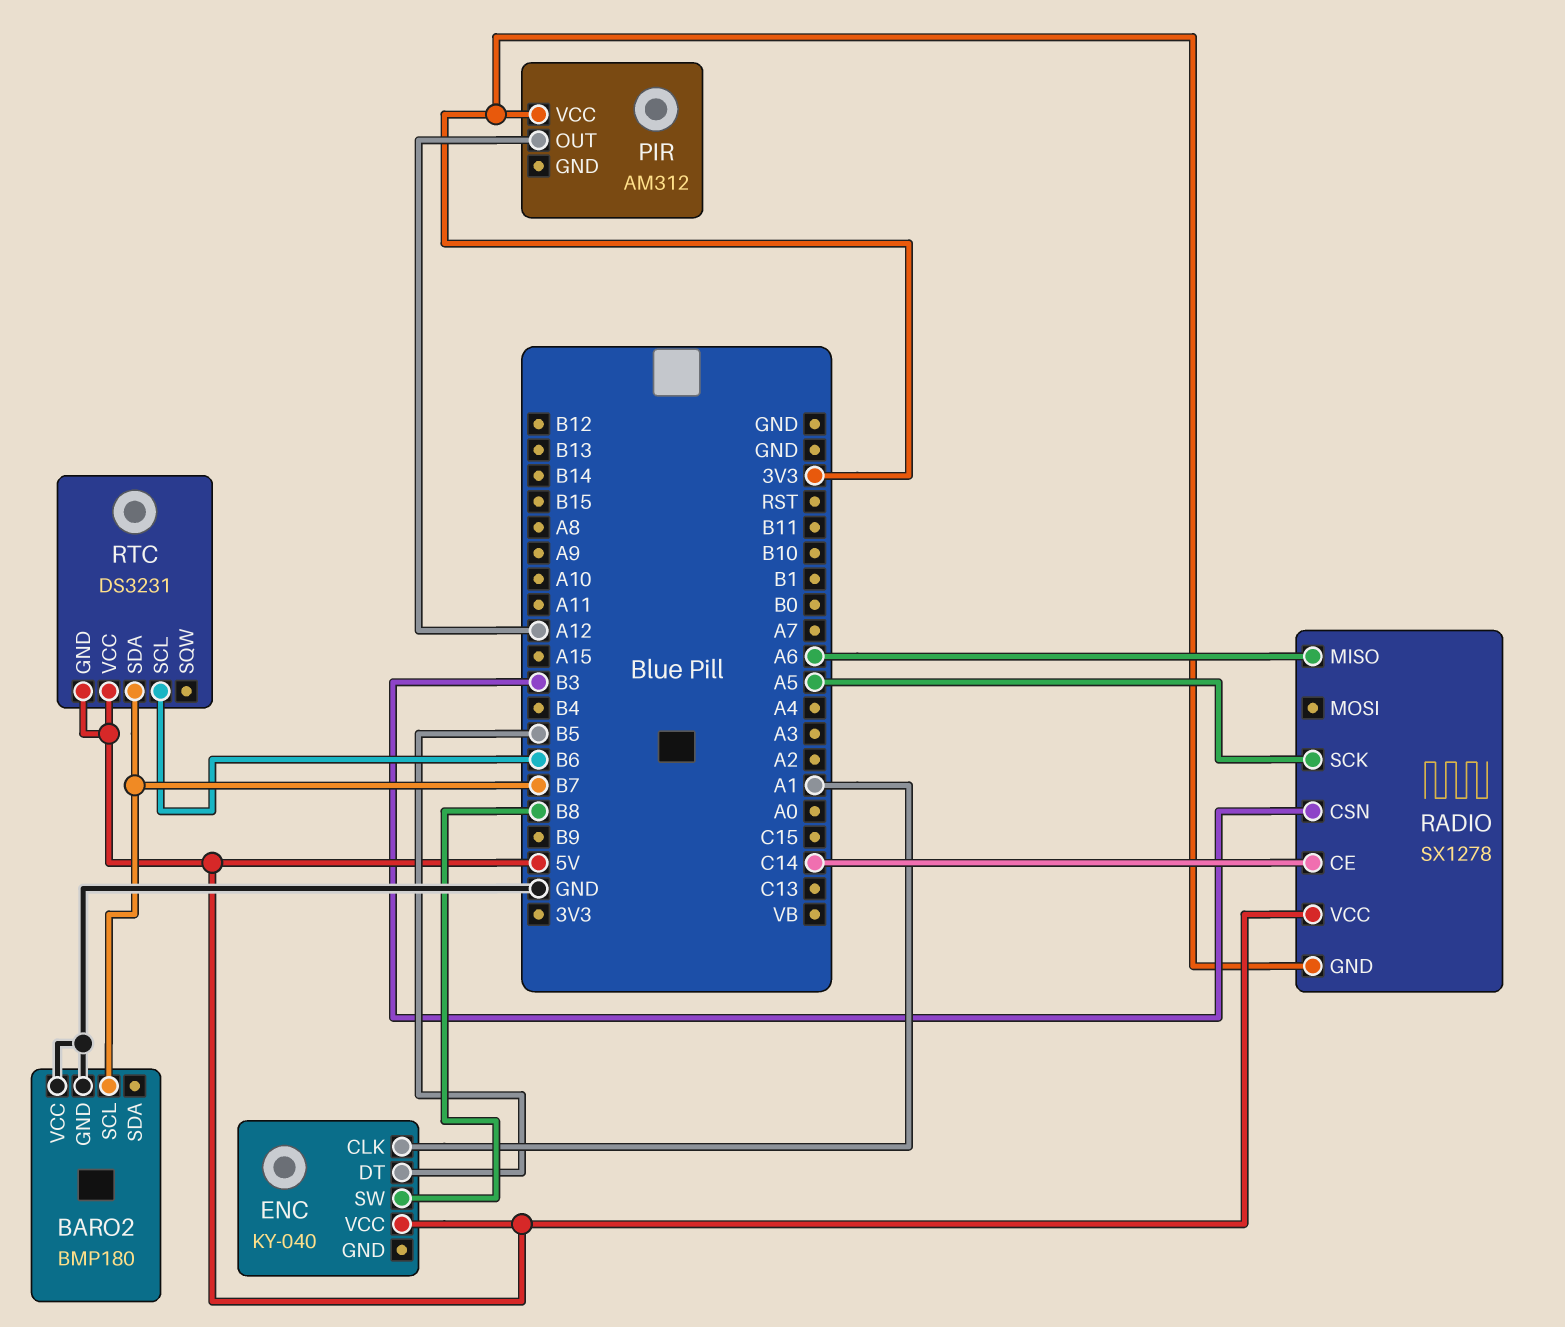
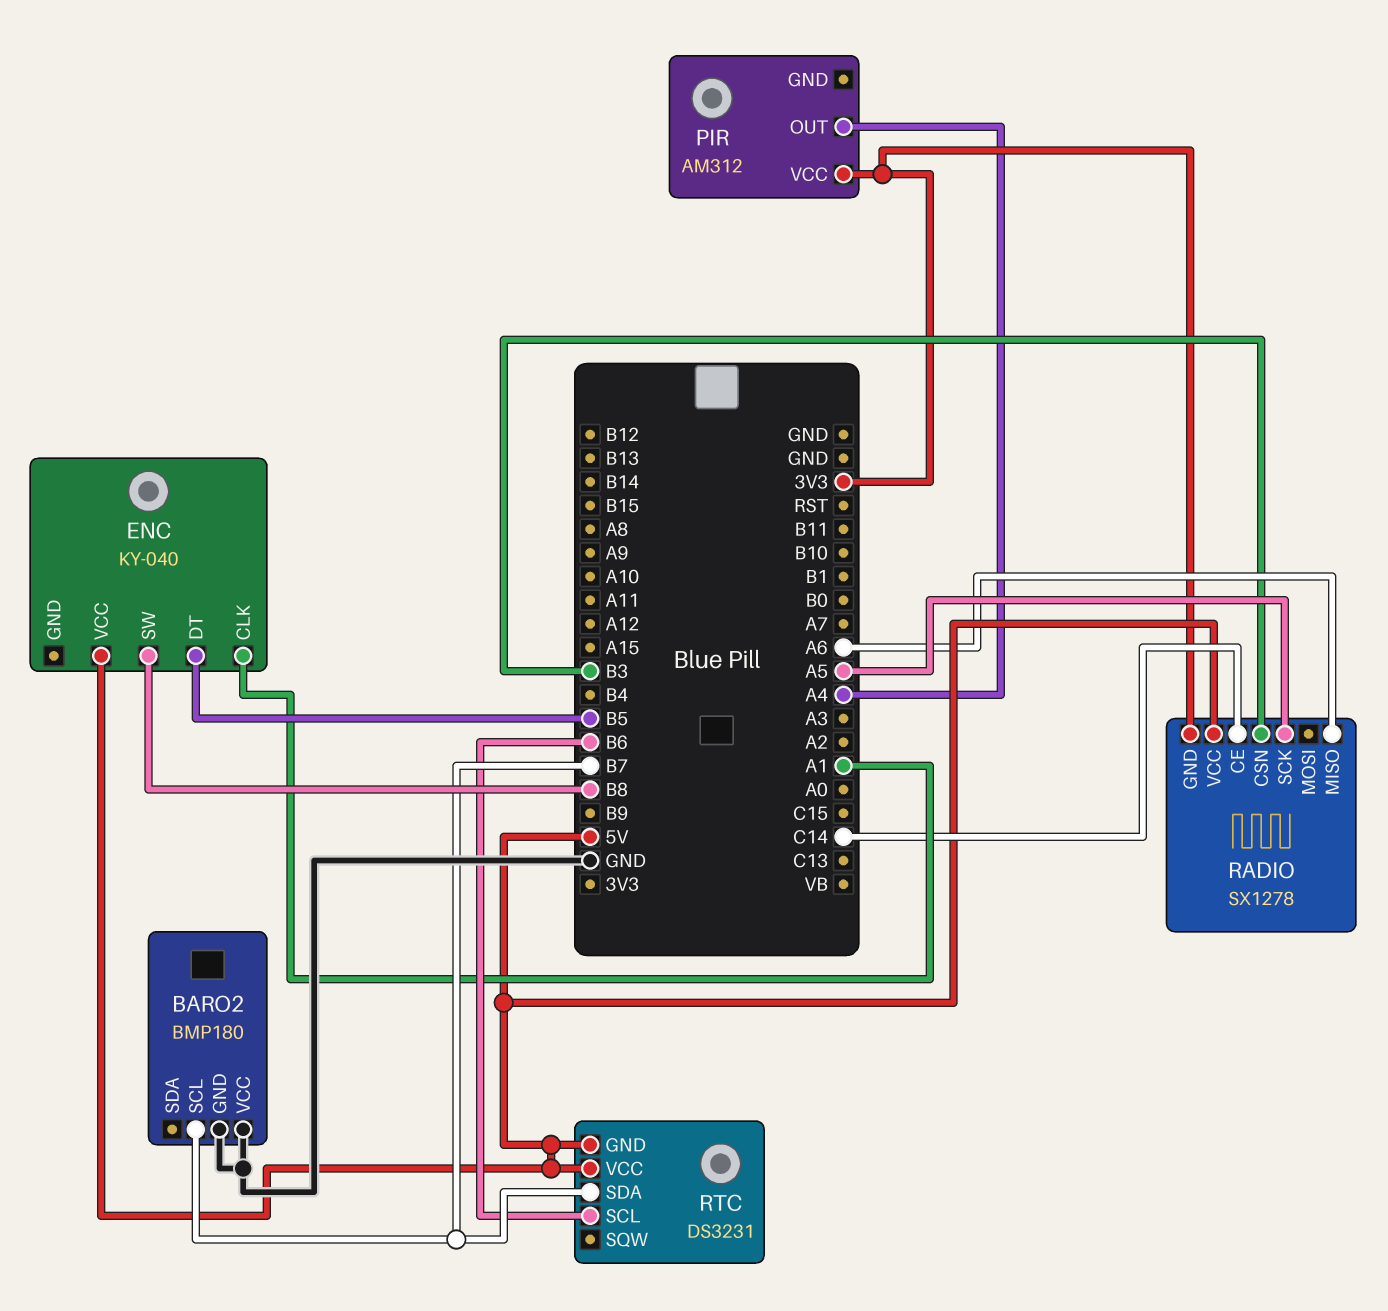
PIR pin OUT: A12 -> A4

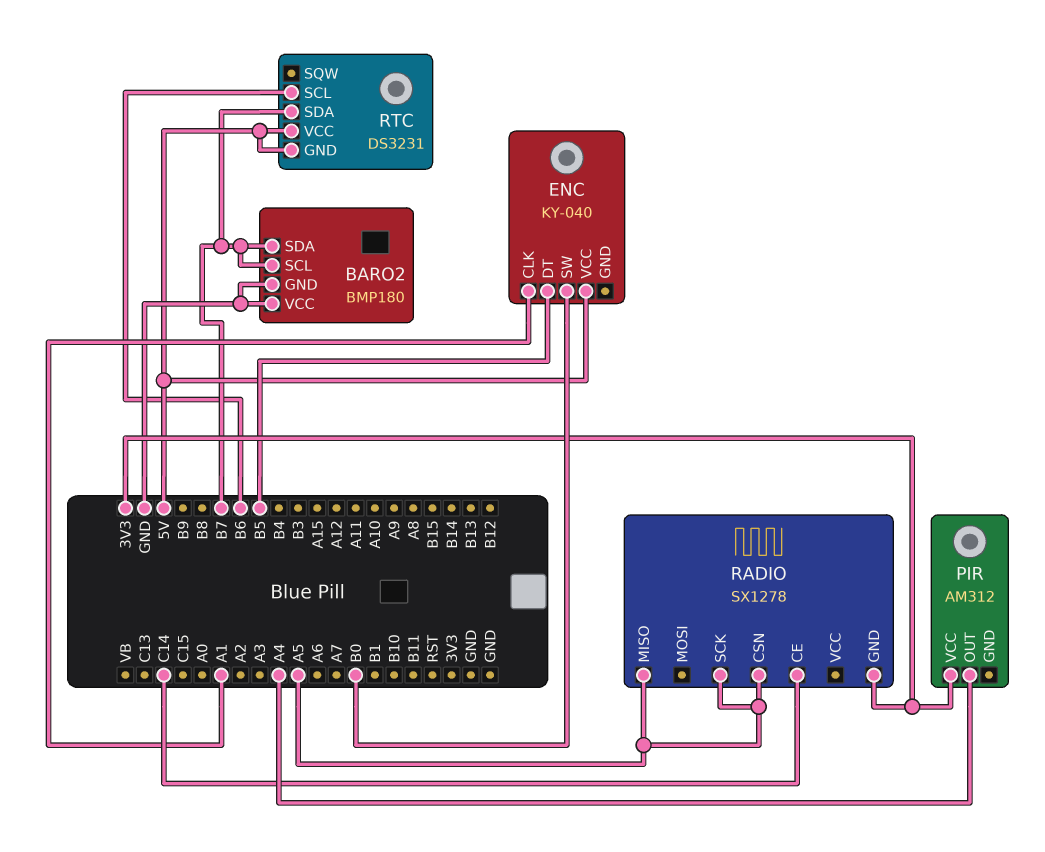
BARO2 pin SDA: none -> B7
ENC pin SW: B8 -> B0
RADIO pin CSN: B3 -> A5
RADIO pin MISO: A6 -> A5
RADIO pin VCC: 5V -> none

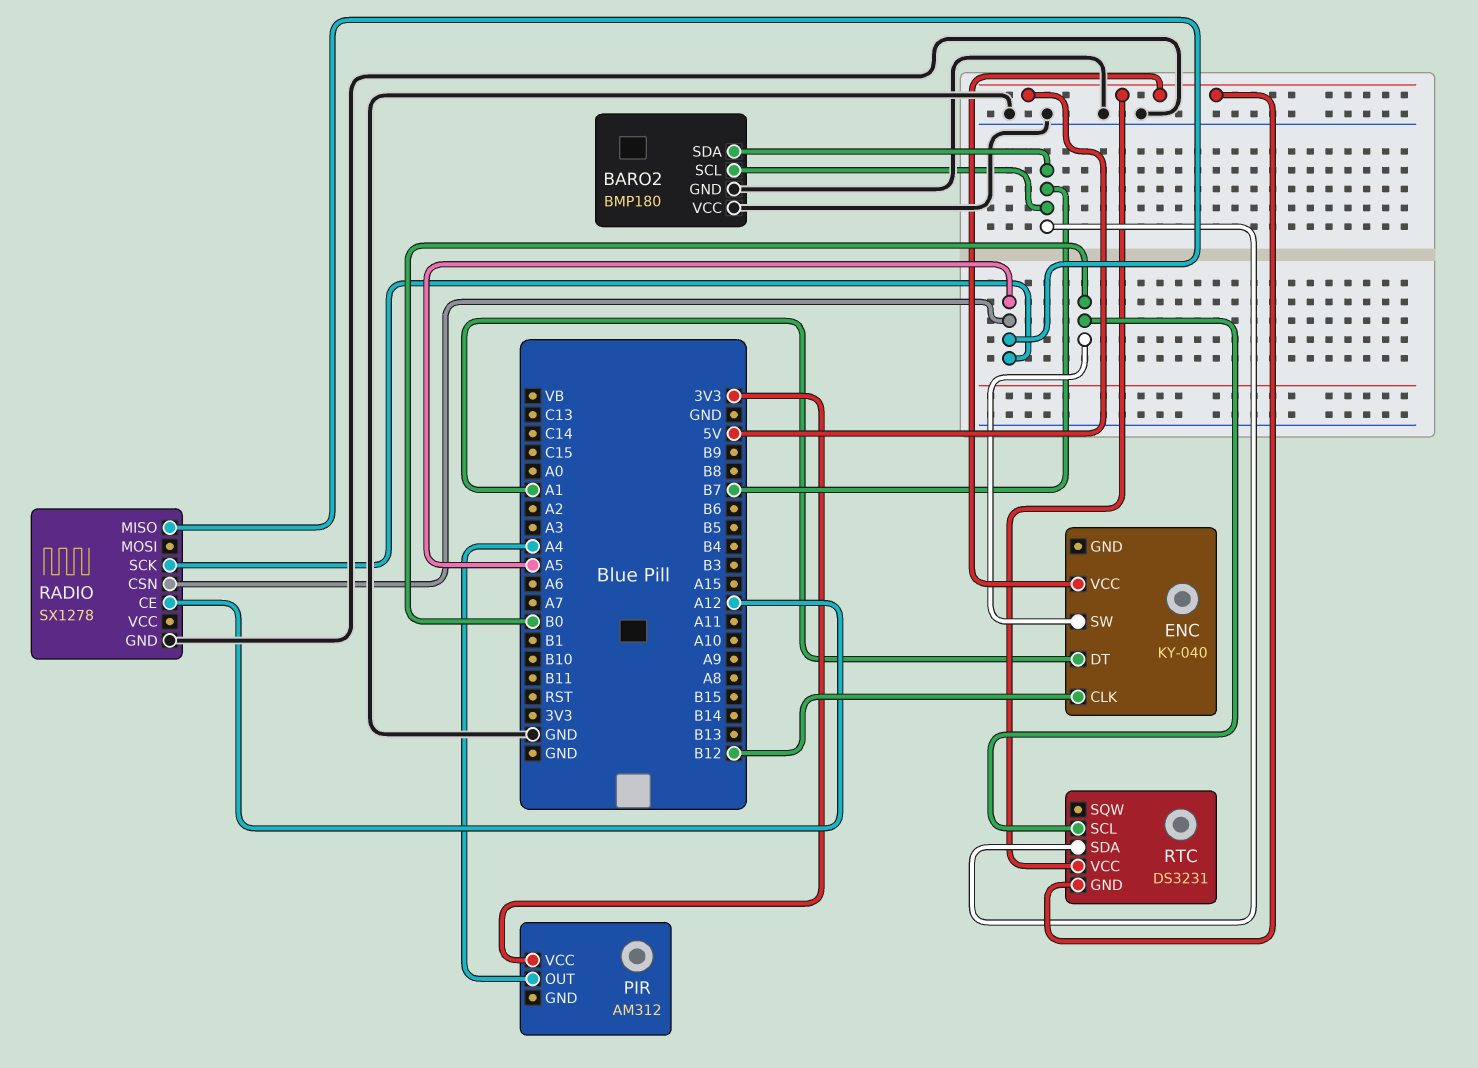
ENC pin CLK: A1 -> B12
ENC pin DT: B5 -> A1
RADIO pin CE: C14 -> A12
RADIO pin GND: 3V3 -> GND
RTC pin SCL: B6 -> B0

